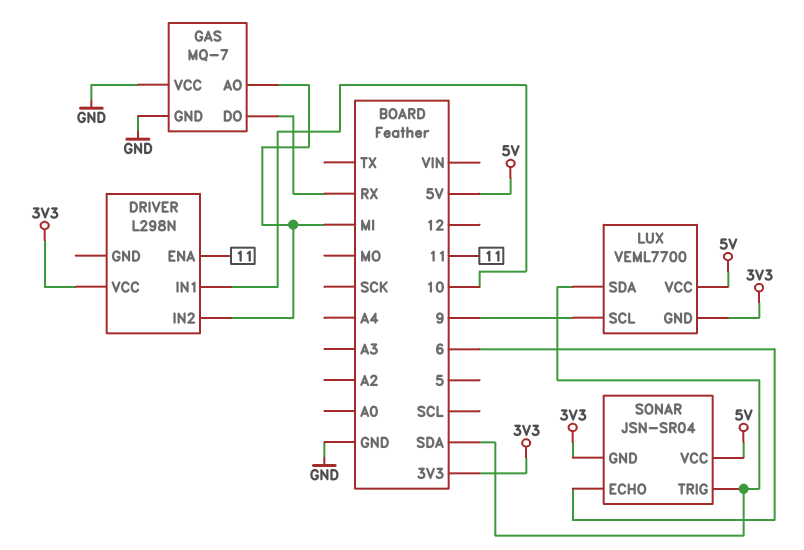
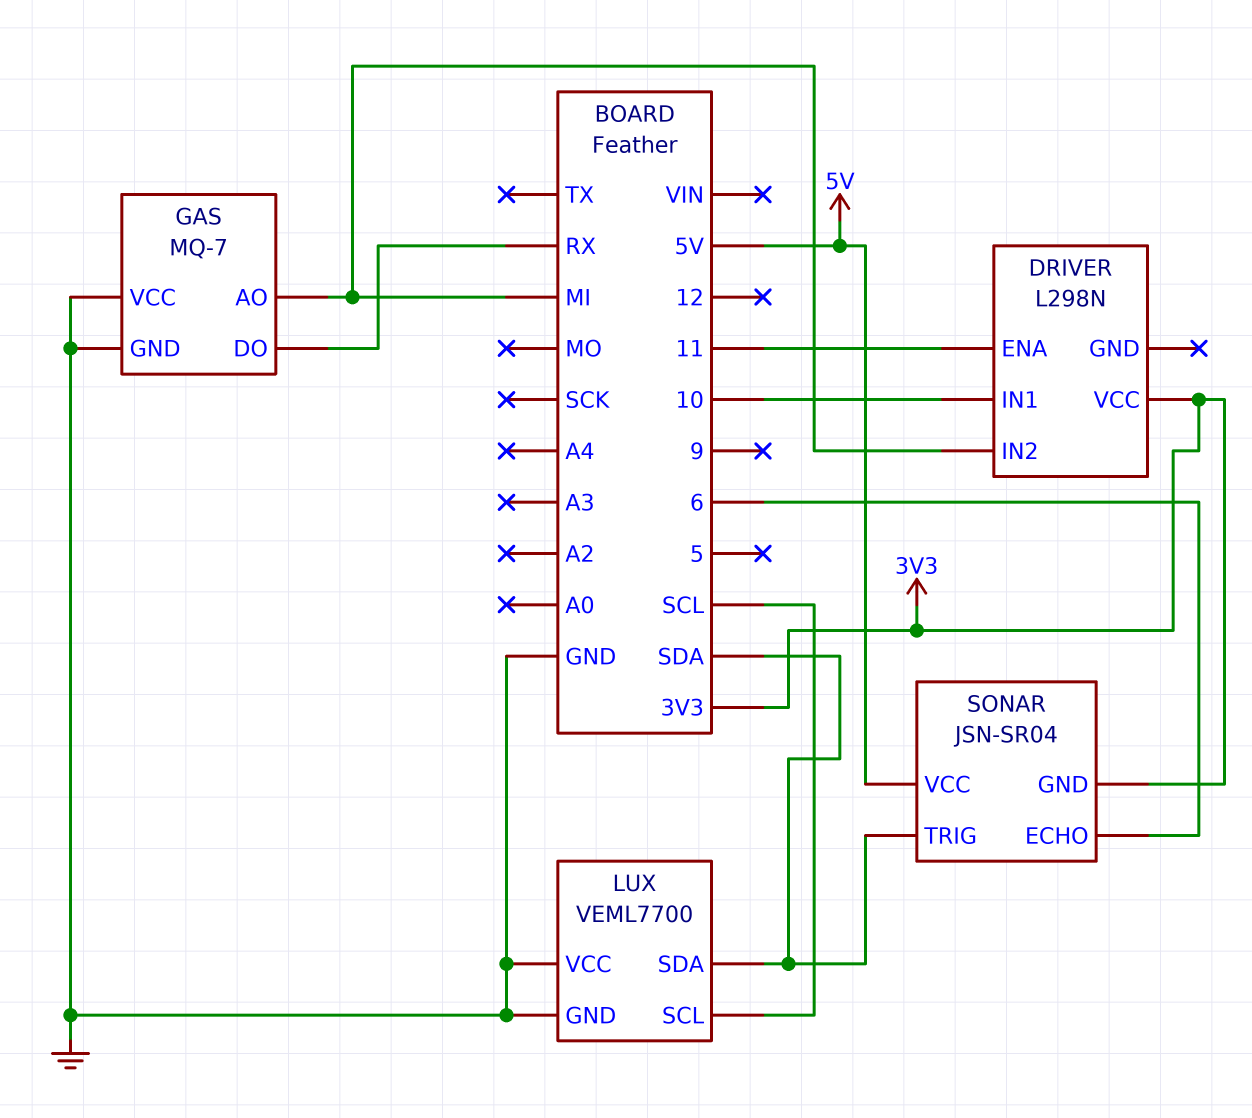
LUX pin GND: 3V3 -> GND
LUX pin SCL: 9 -> SCL
LUX pin VCC: 5V -> GND

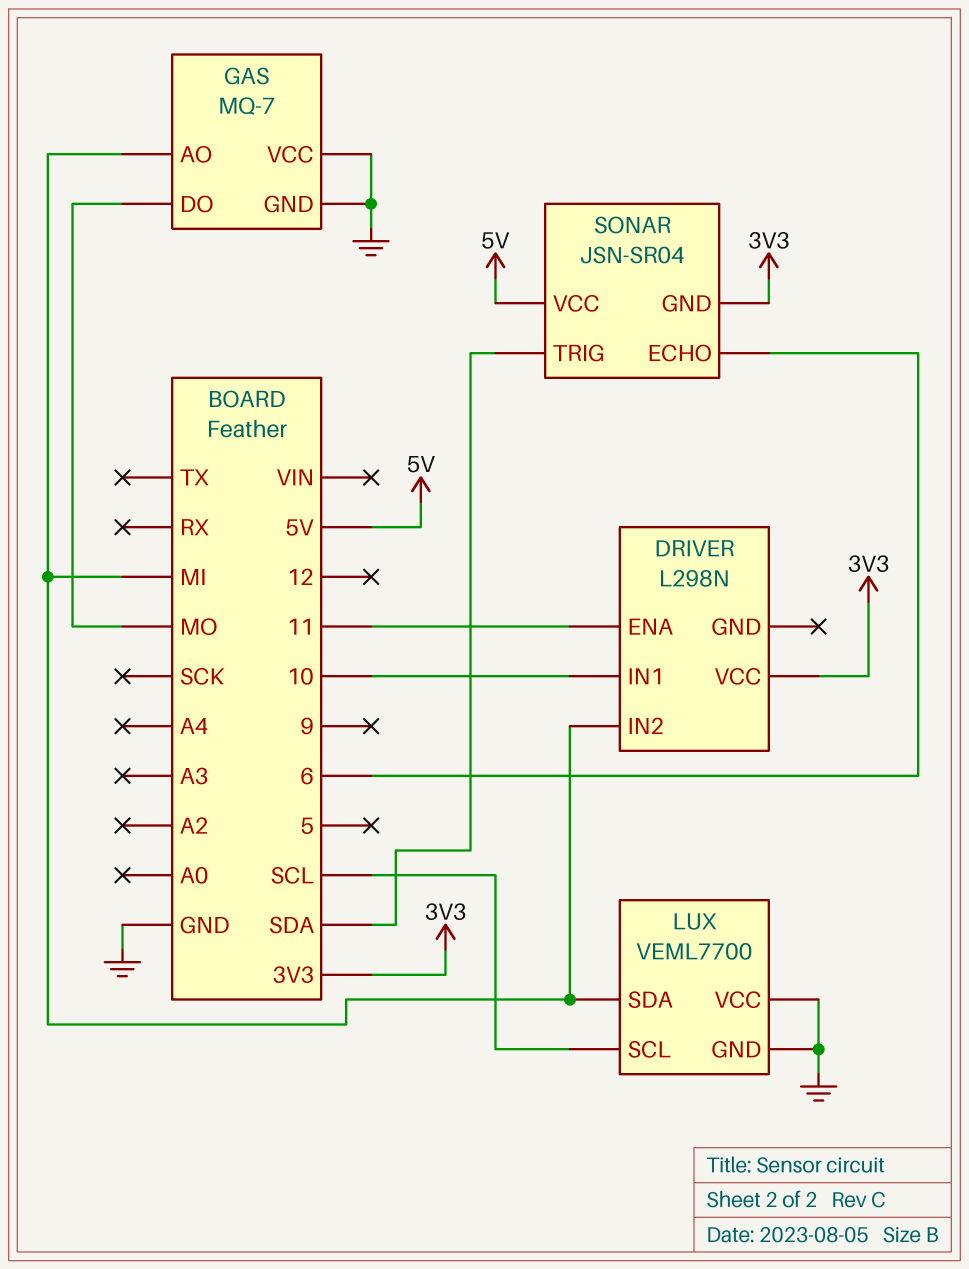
GAS pin DO: RX -> MO
LUX pin SDA: SDA -> MI

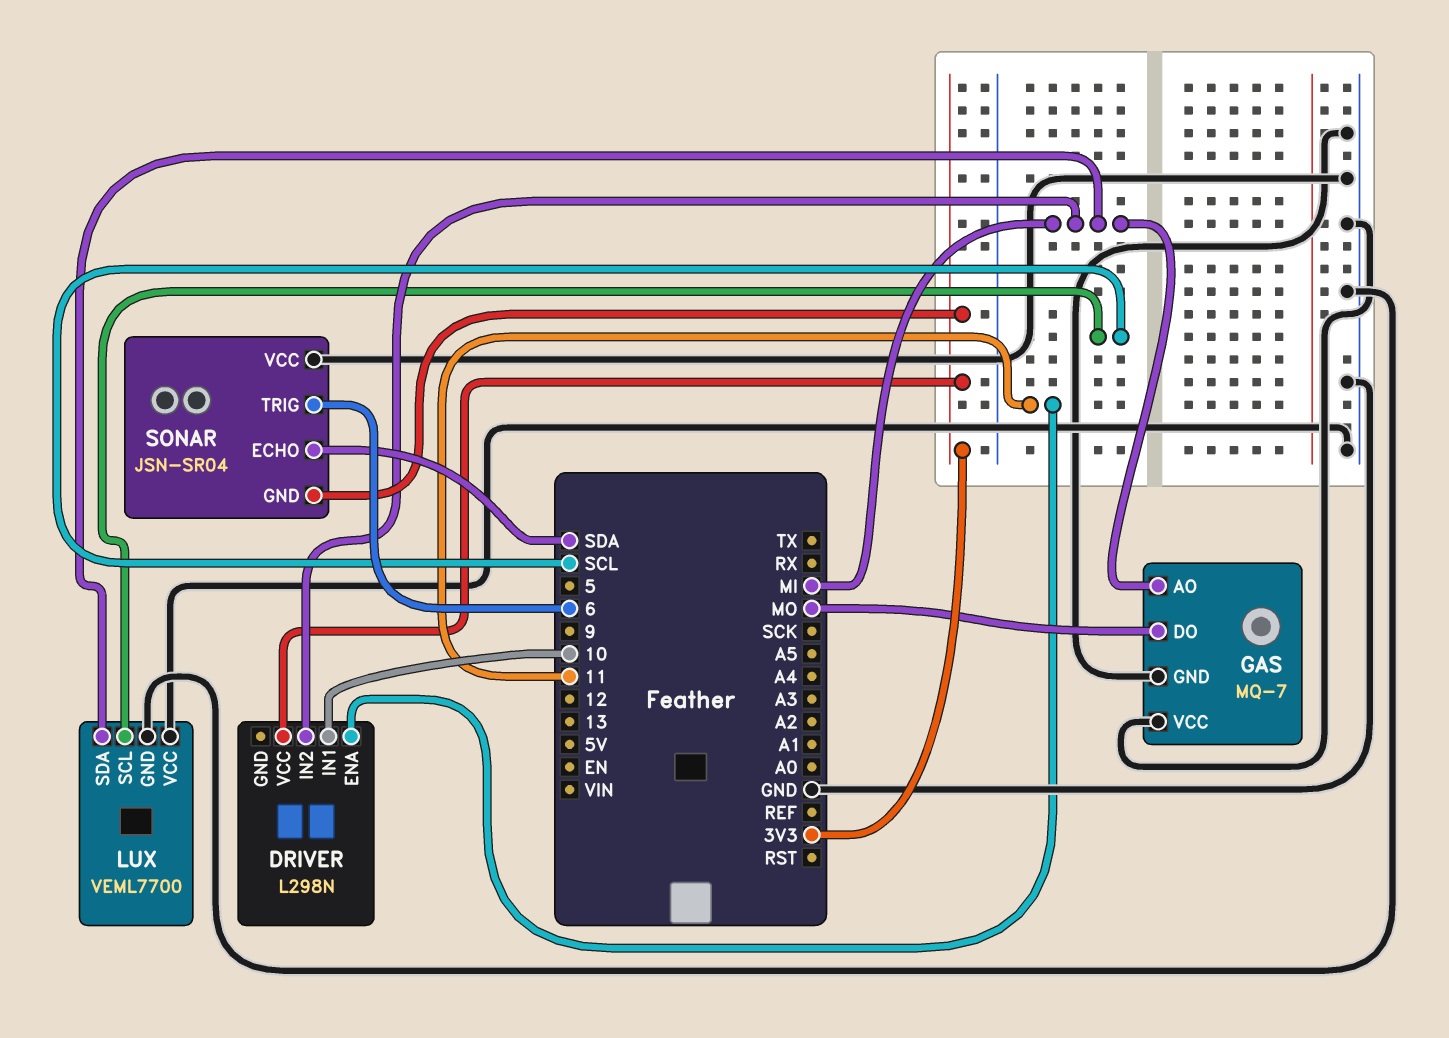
SONAR pin ECHO: 6 -> SDA
SONAR pin TRIG: SDA -> 6
SONAR pin VCC: 5V -> GND

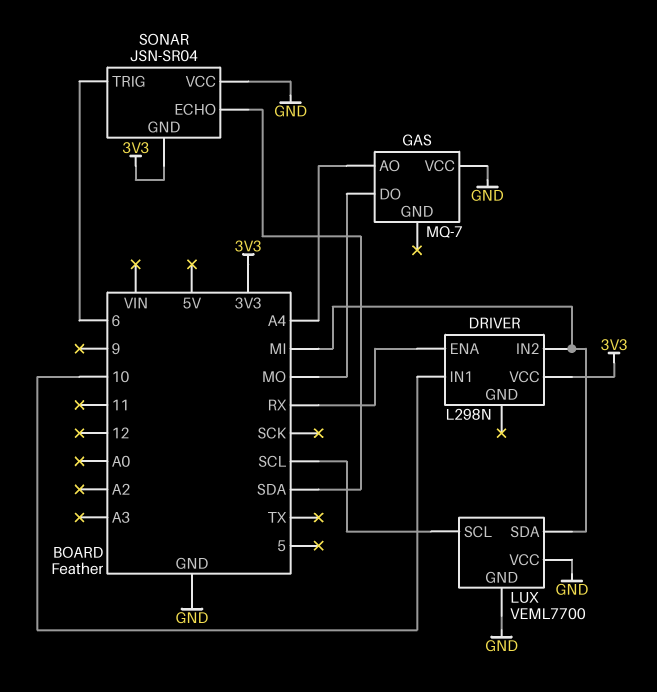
DRIVER pin ENA: 11 -> RX
GAS pin AO: MI -> A4
GAS pin GND: GND -> none

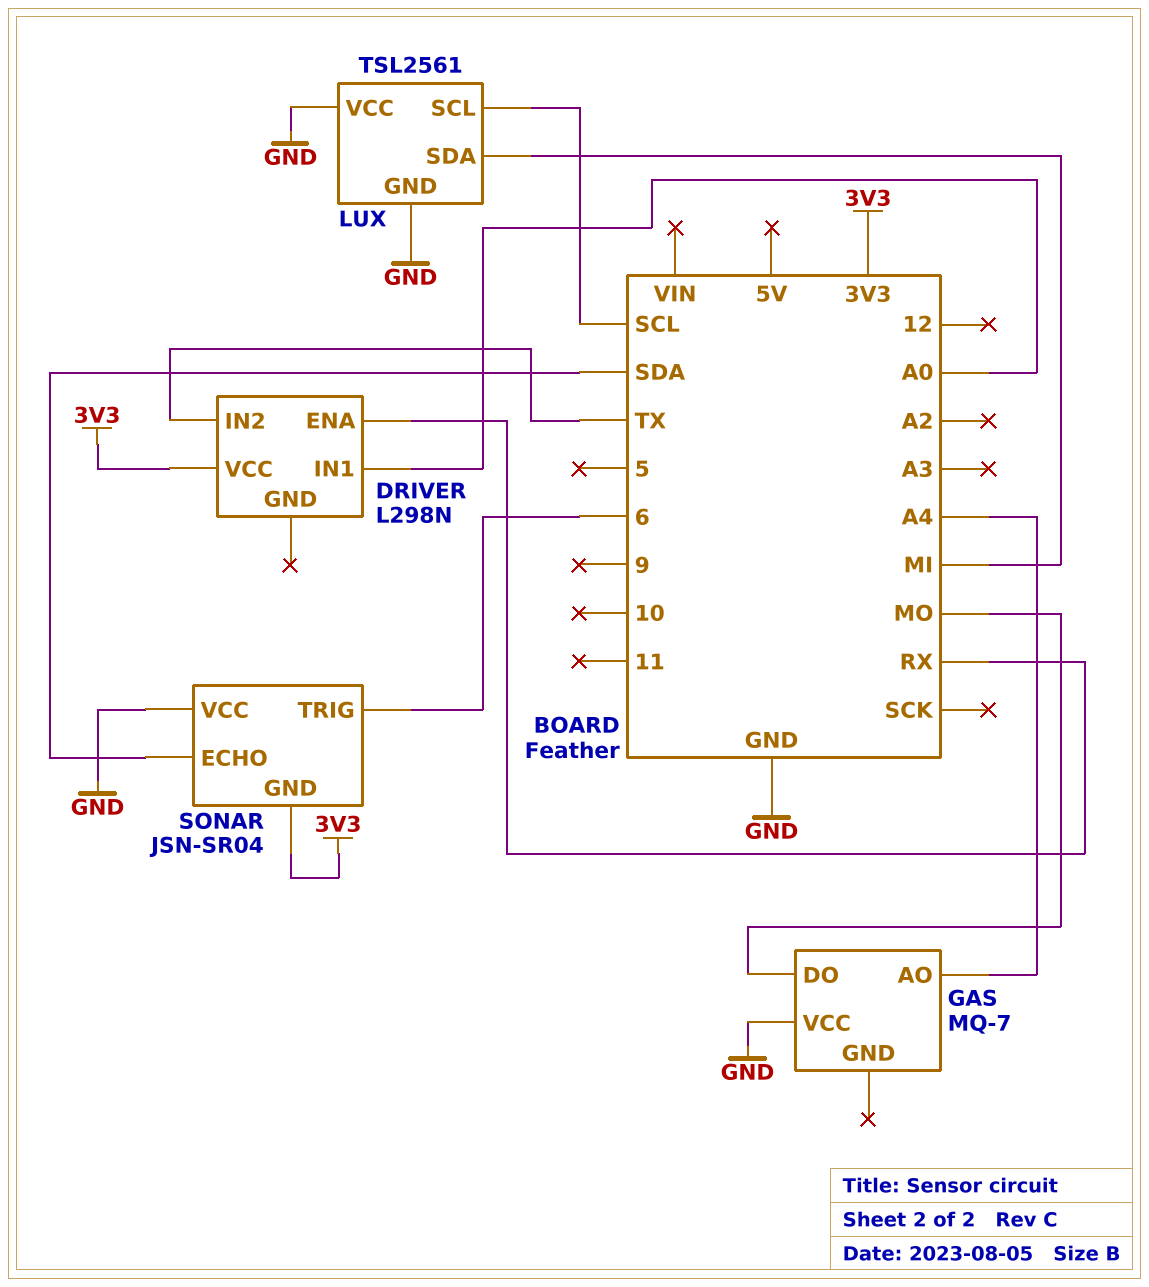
DRIVER pin IN1: 10 -> A0
DRIVER pin IN2: MI -> TX
LUX: VEML7700 -> TSL2561

